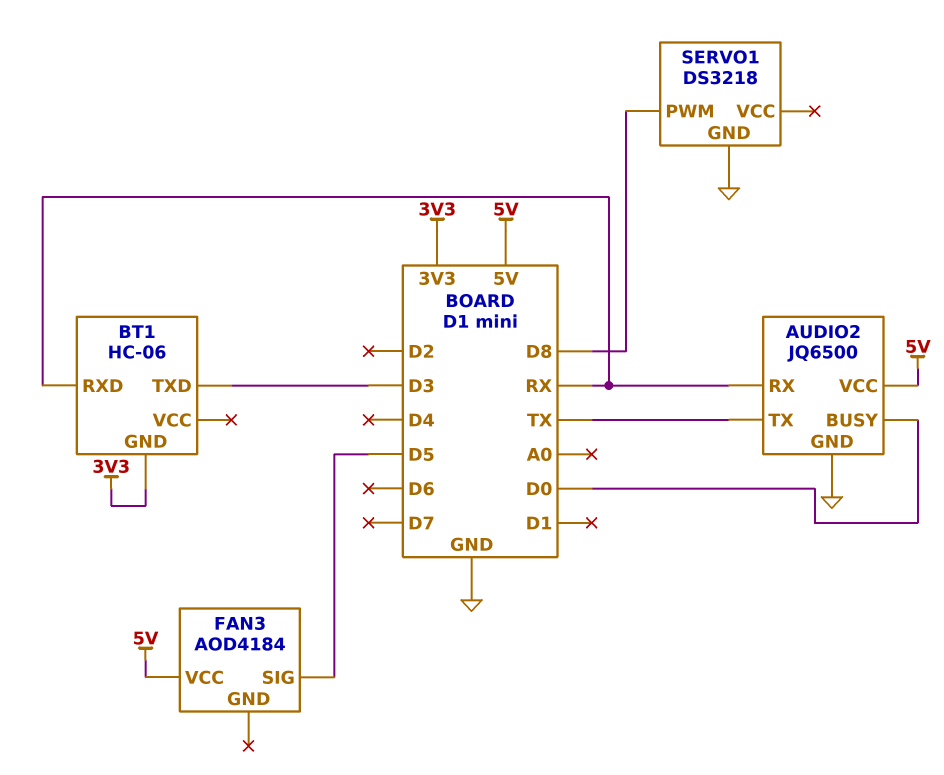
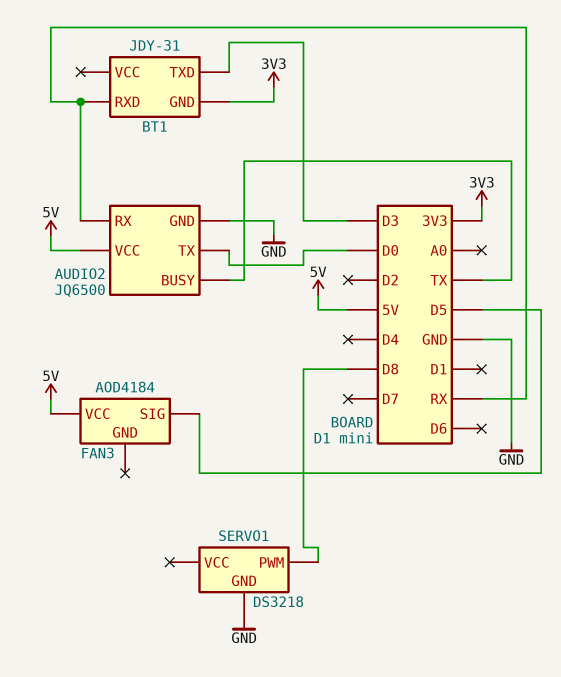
AUDIO2 pin BUSY: D0 -> TX
AUDIO2 pin TX: TX -> D0
BT1: HC-06 -> JDY-31

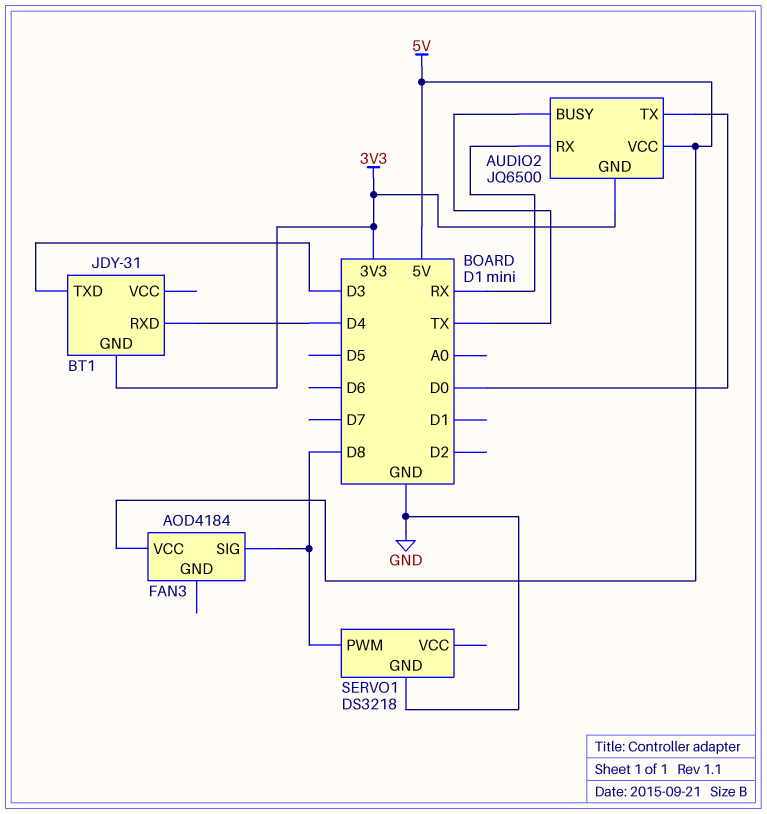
AUDIO2 pin GND: GND -> 3V3
BT1 pin RXD: RX -> D4
FAN3 pin SIG: D5 -> D8

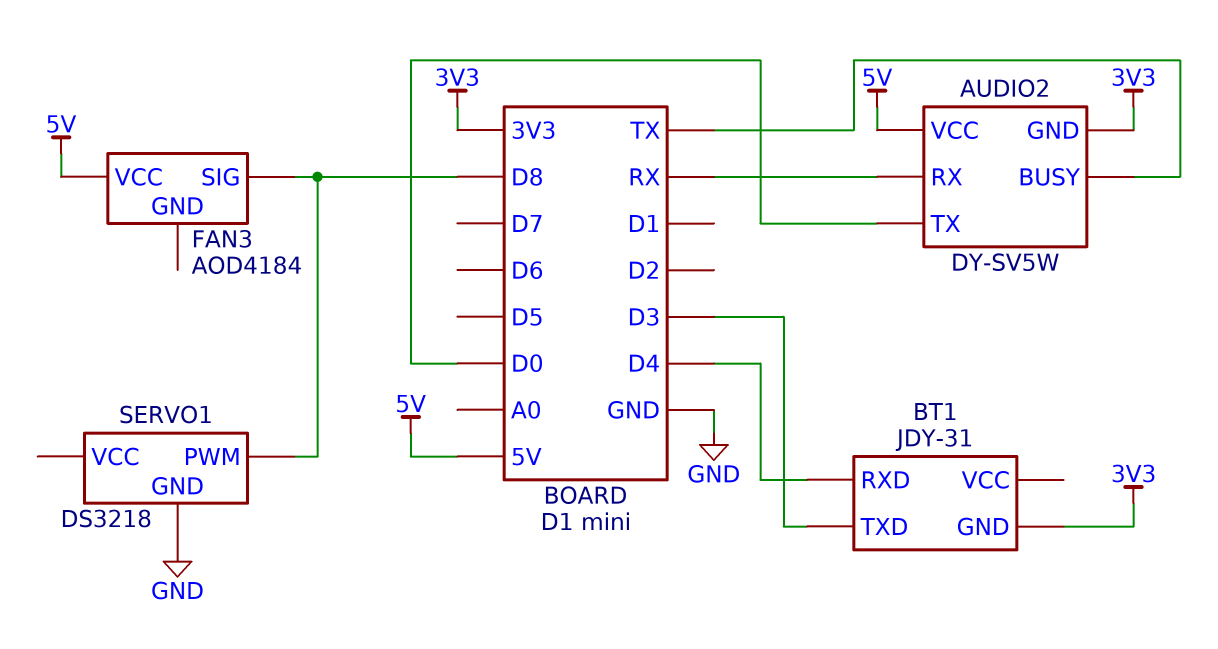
AUDIO2: JQ6500 -> DY-SV5W

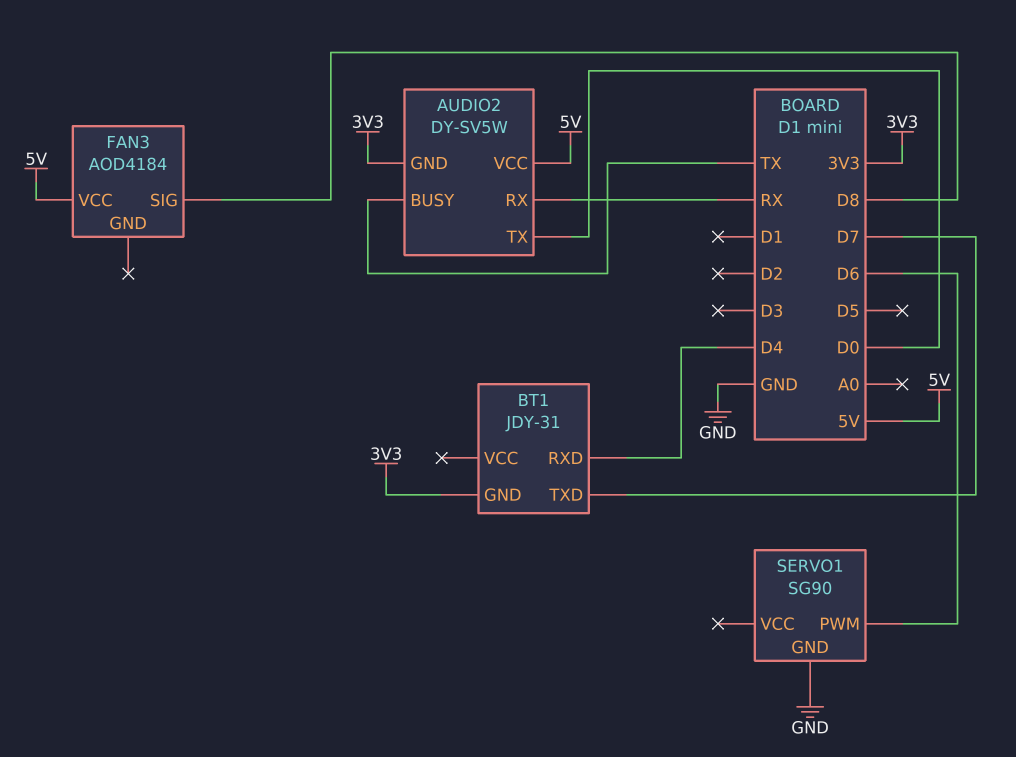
BT1 pin TXD: D3 -> D7
SERVO1: DS3218 -> SG90
SERVO1 pin PWM: D8 -> D6

